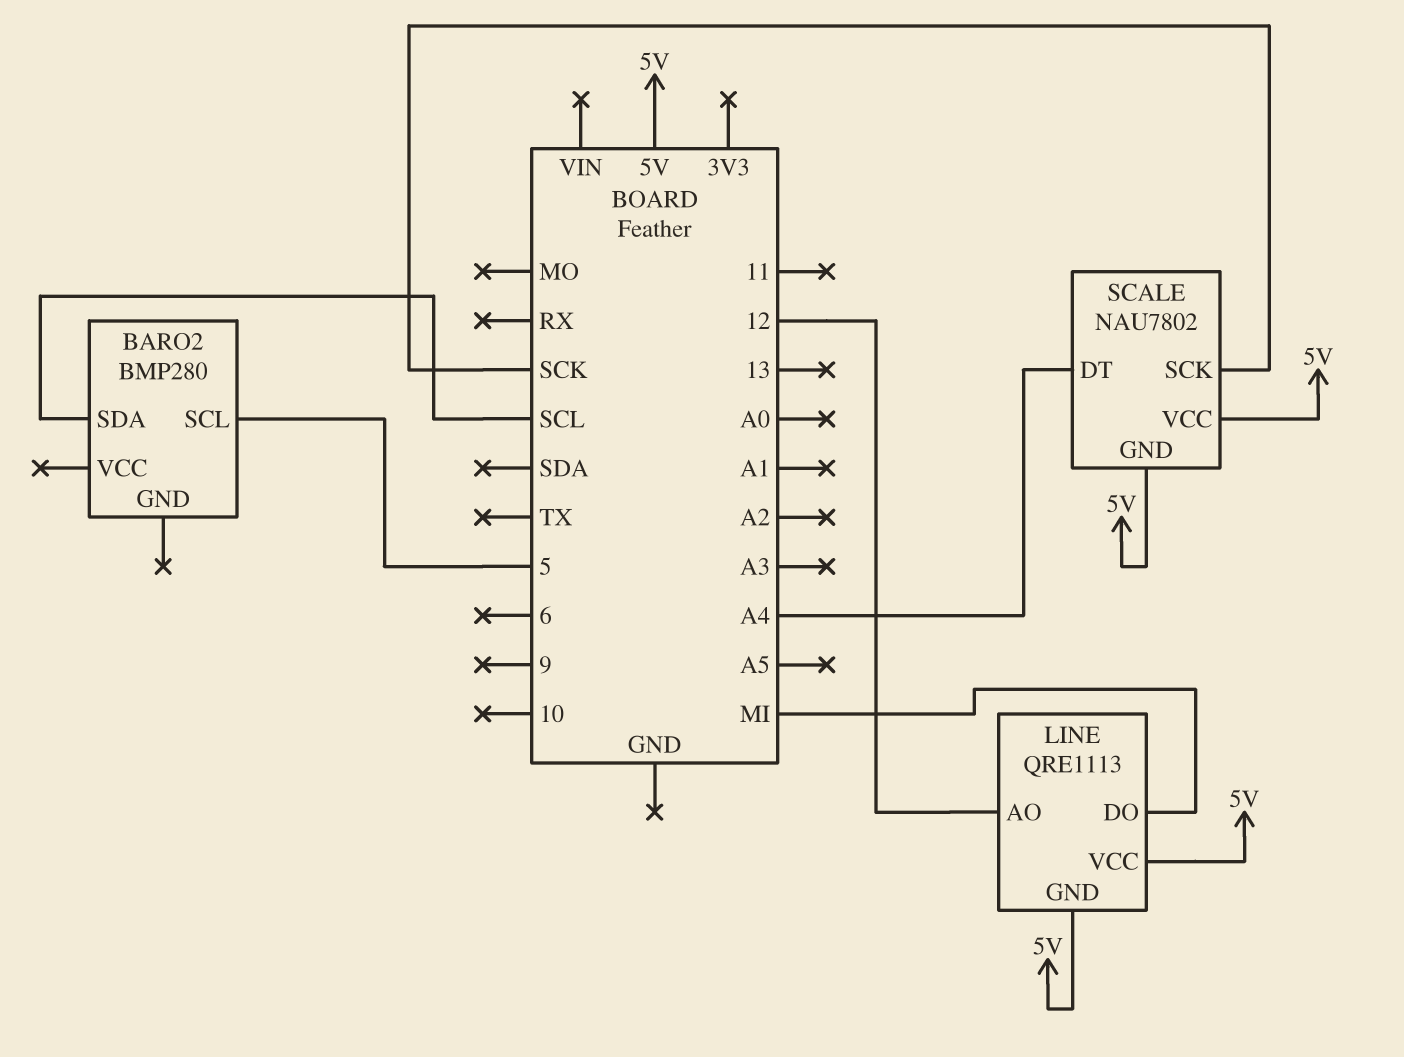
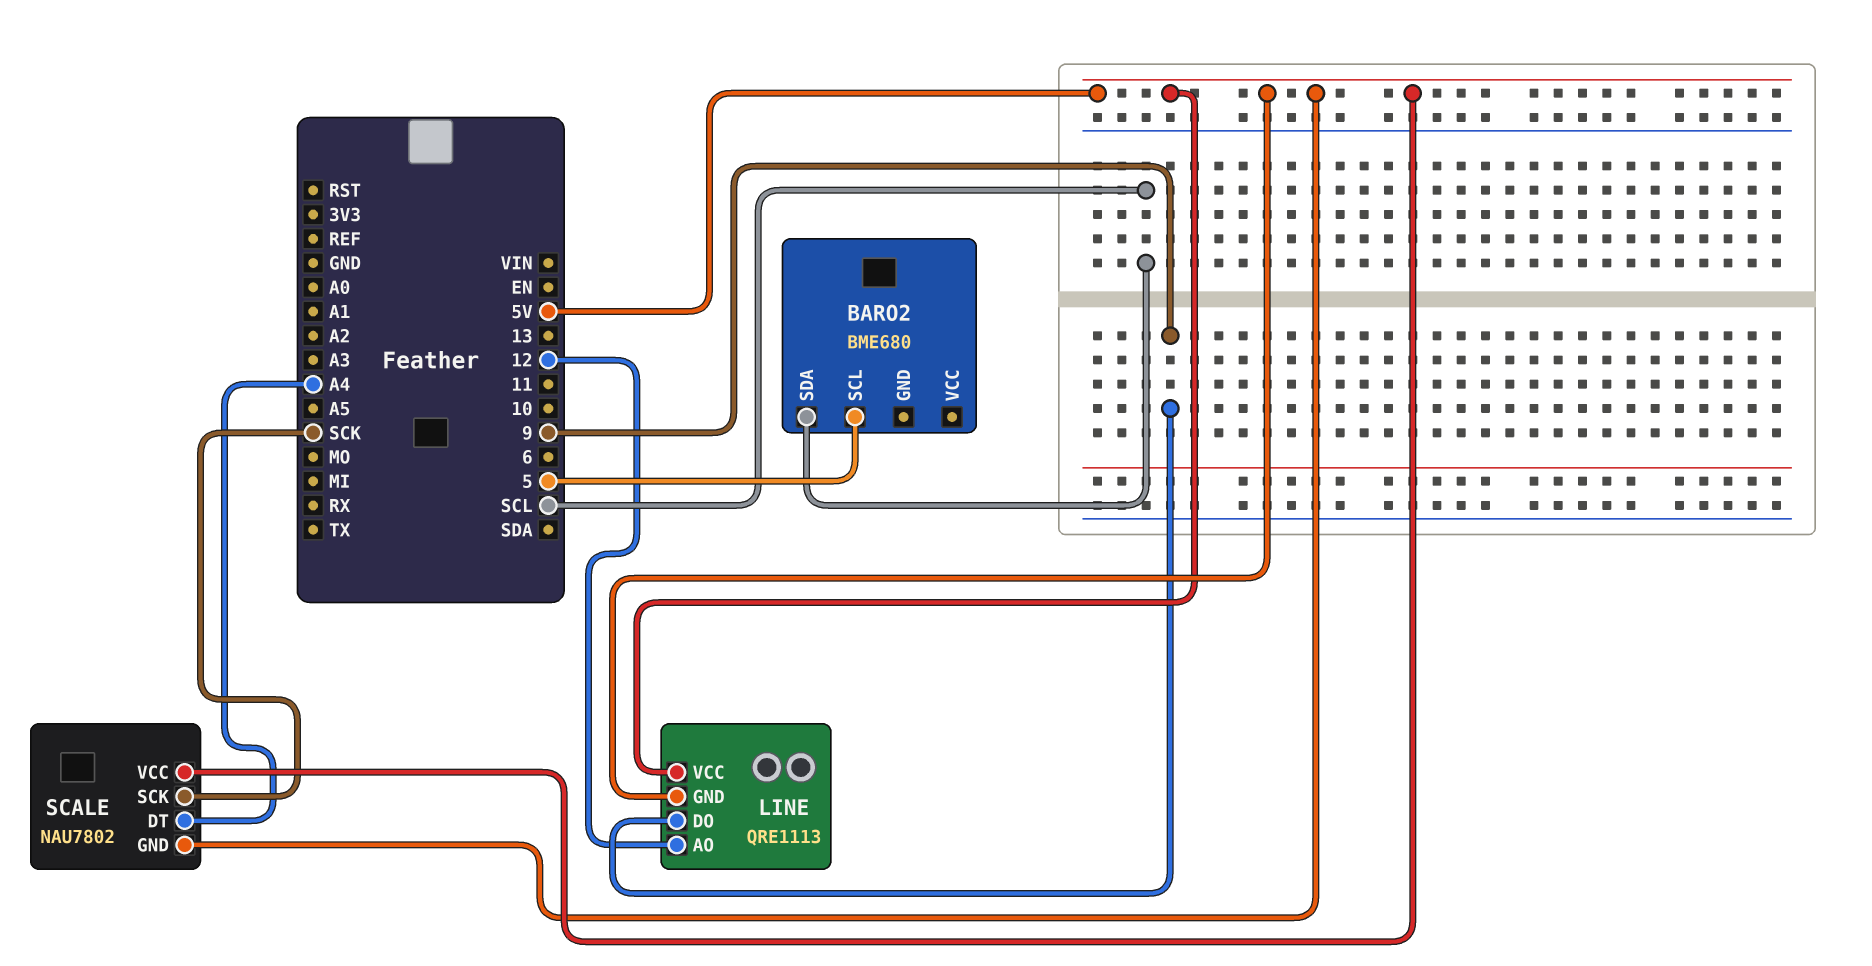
BARO2: BMP280 -> BME680
LINE pin DO: MI -> 9

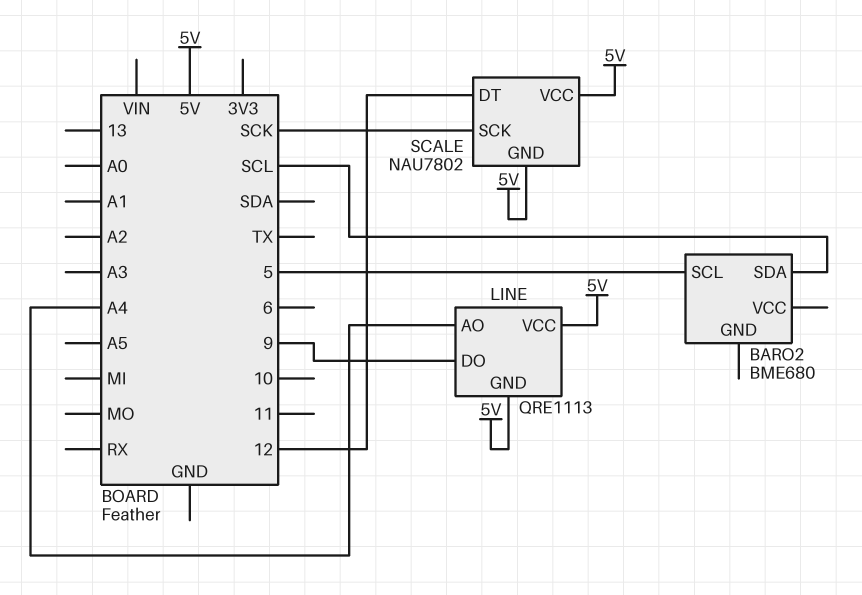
LINE pin AO: 12 -> A4
SCALE pin DT: A4 -> 12

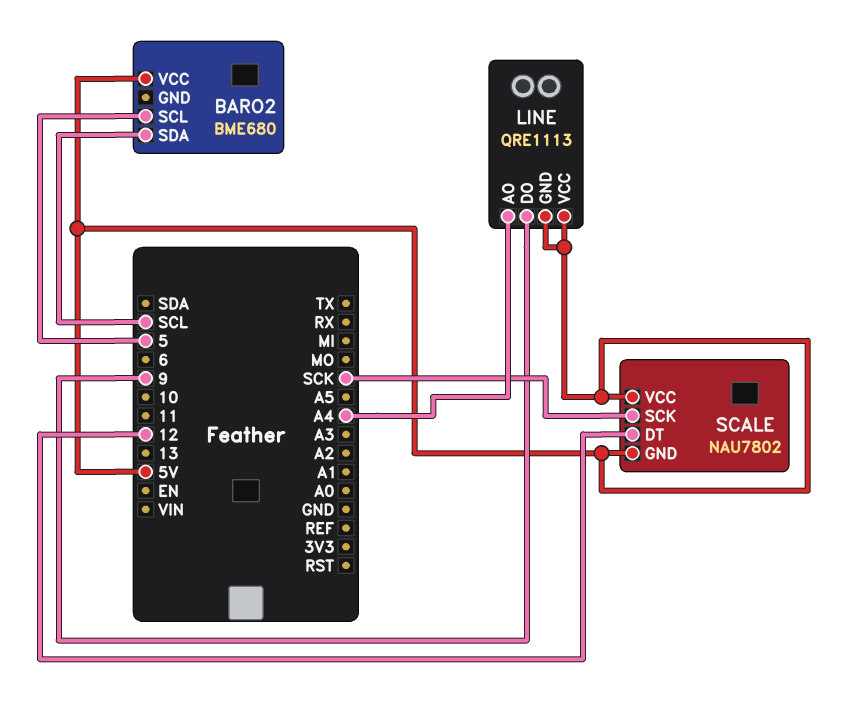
BARO2 pin VCC: none -> 5V

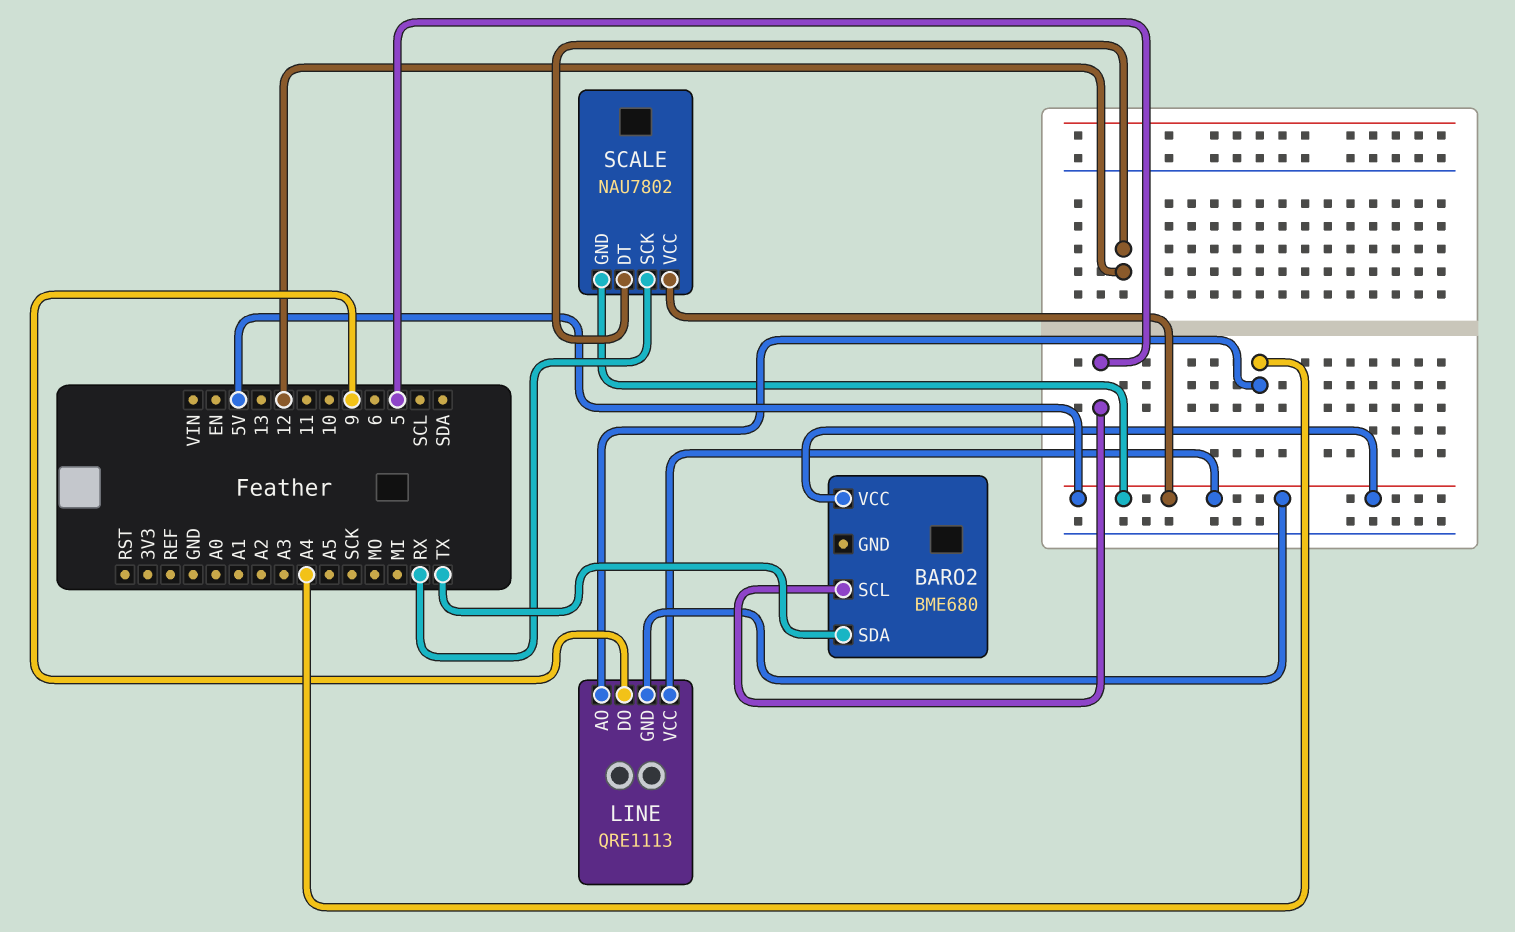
BARO2 pin SDA: SCL -> TX
SCALE pin SCK: SCK -> RX

